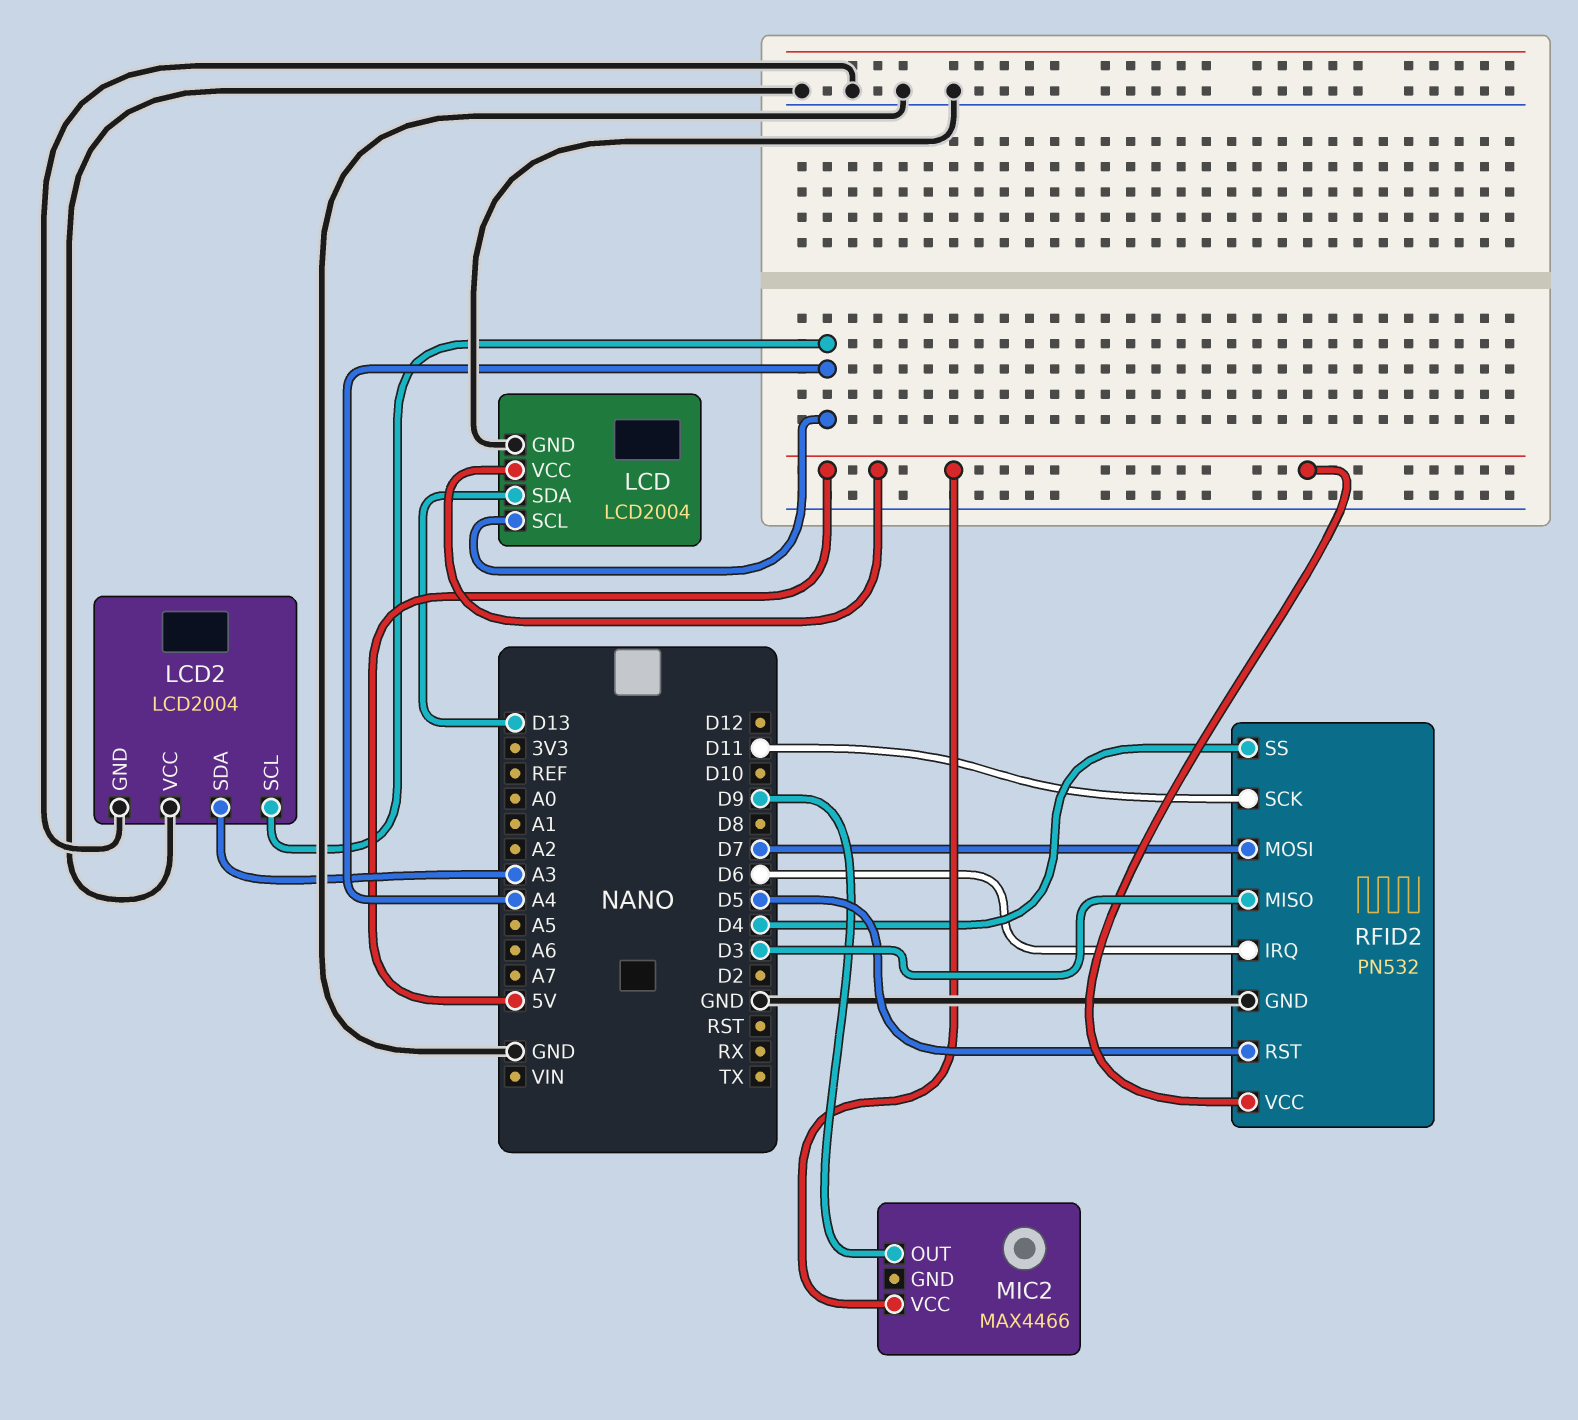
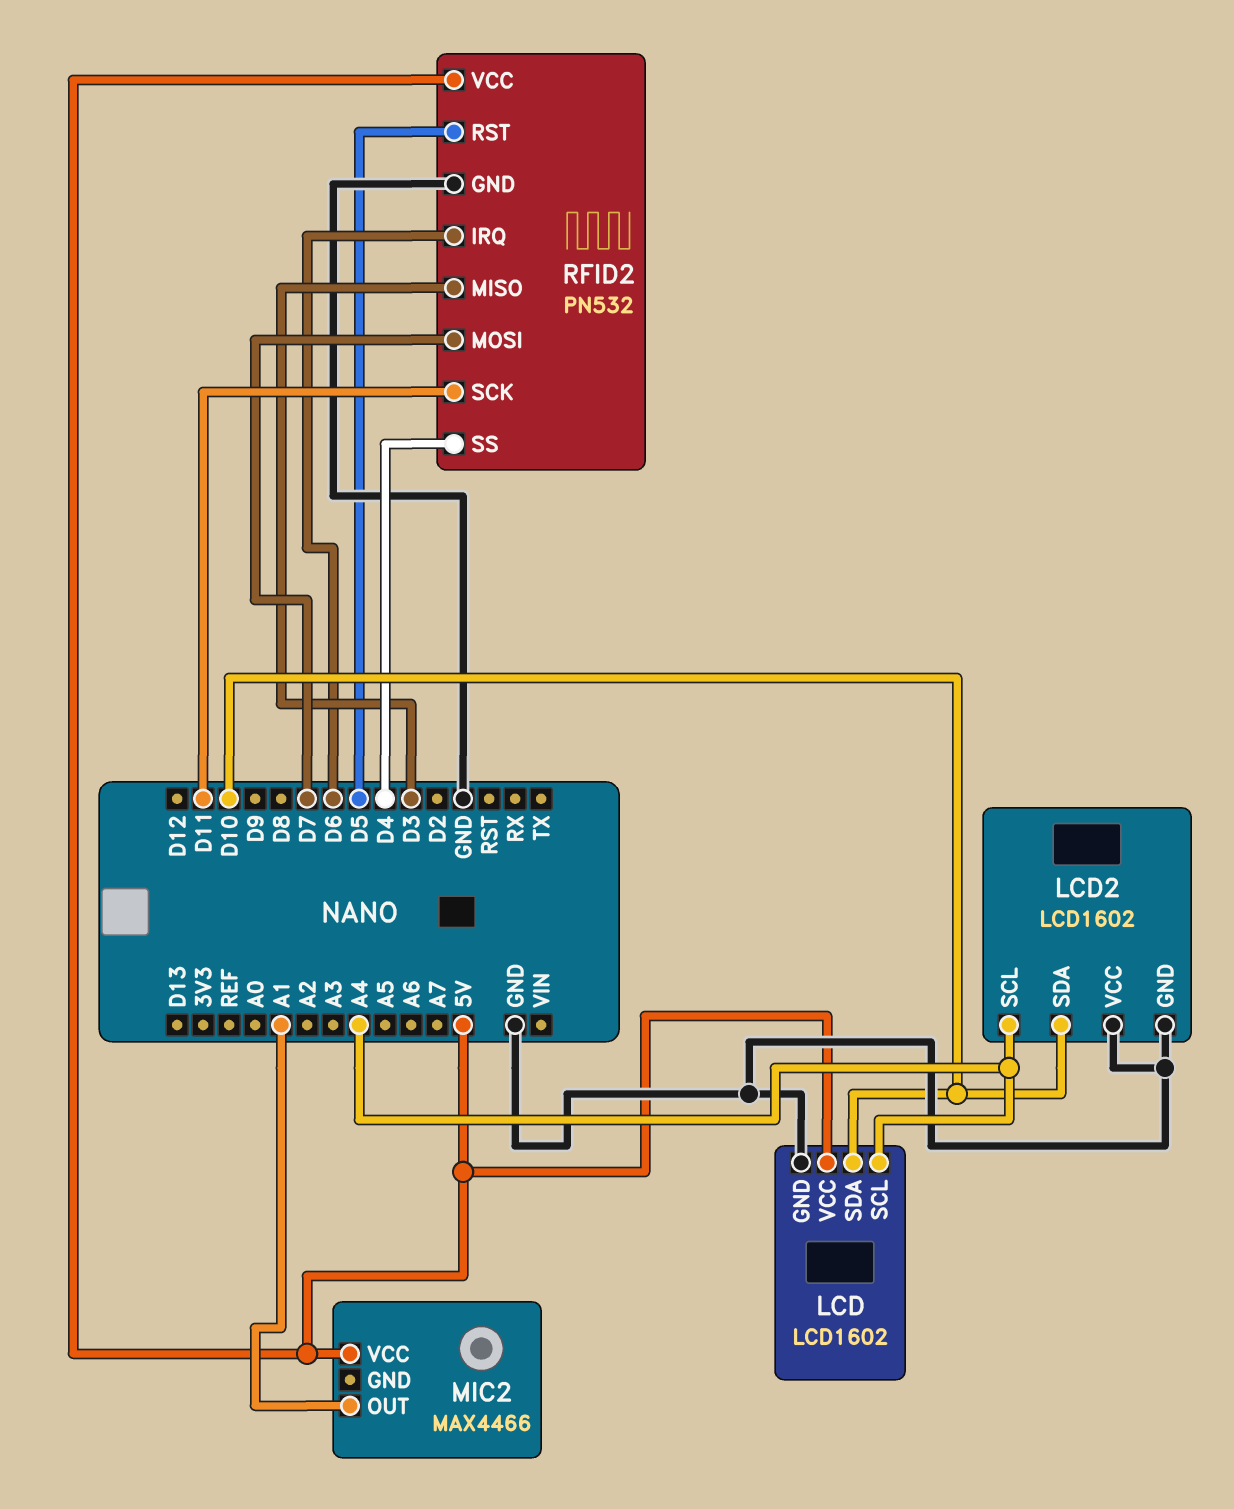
LCD: LCD2004 -> LCD1602
LCD pin SDA: D13 -> D10
LCD2: LCD2004 -> LCD1602
LCD2 pin SDA: A3 -> D10
MIC2 pin OUT: D9 -> A1

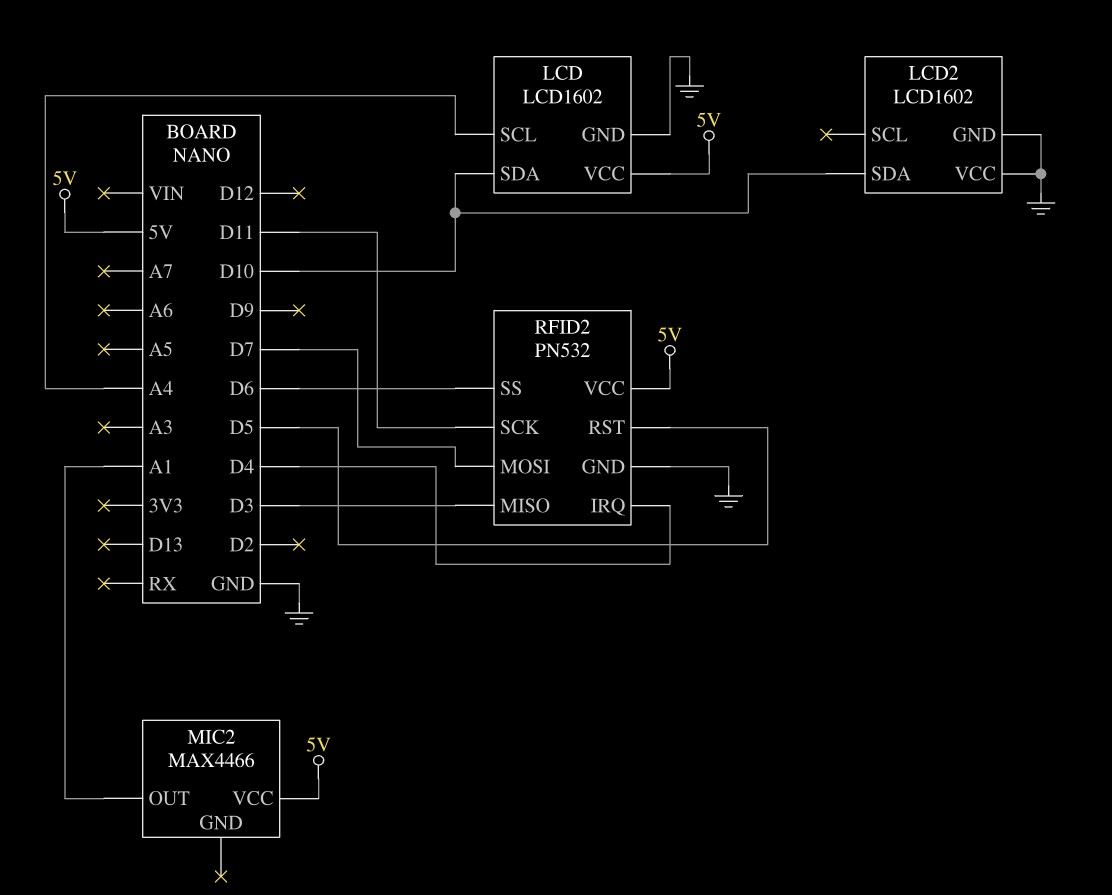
LCD2 pin SCL: A4 -> none
RFID2 pin IRQ: D6 -> D4
RFID2 pin SS: D4 -> D6

